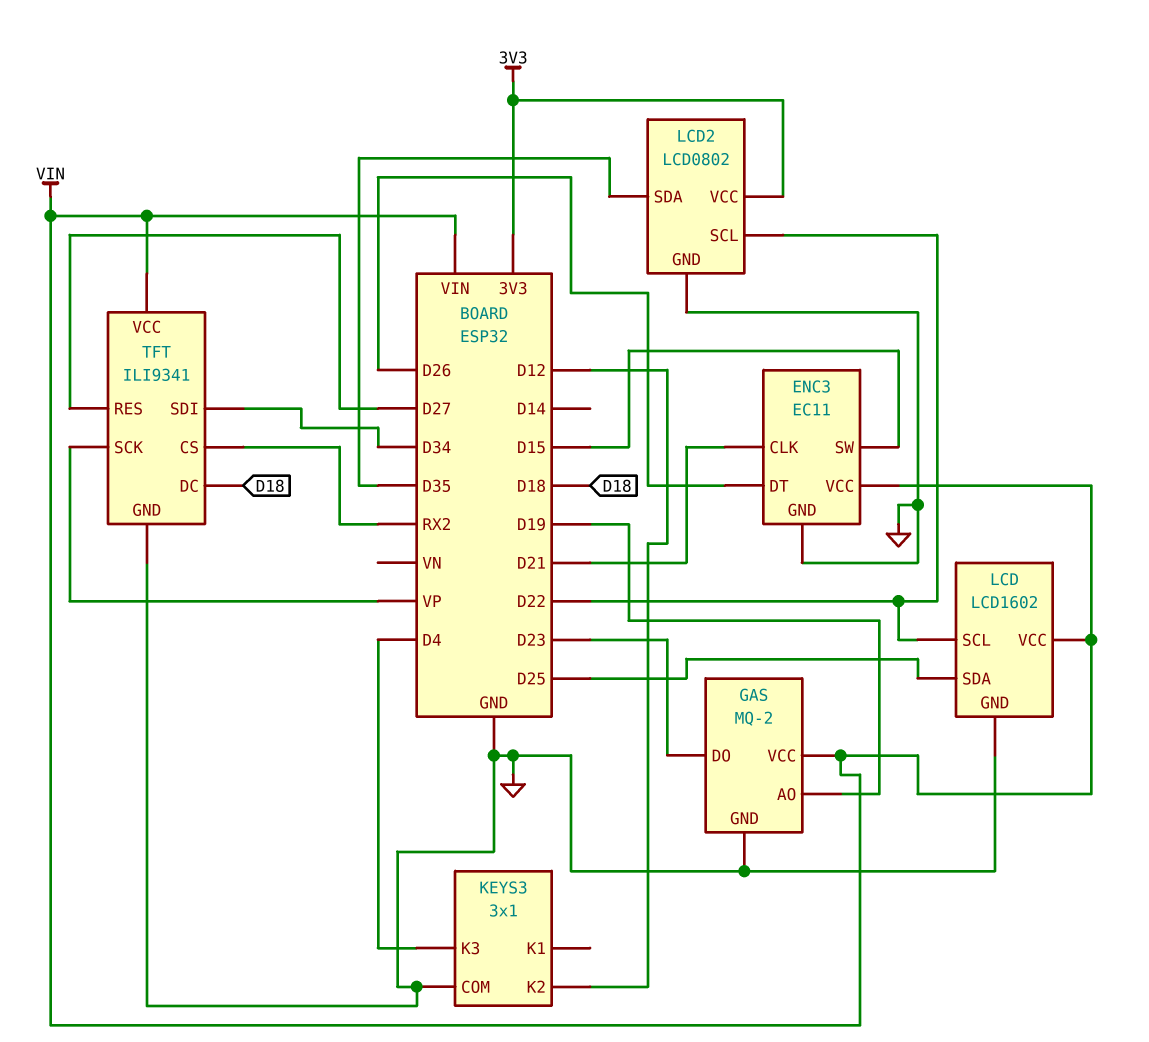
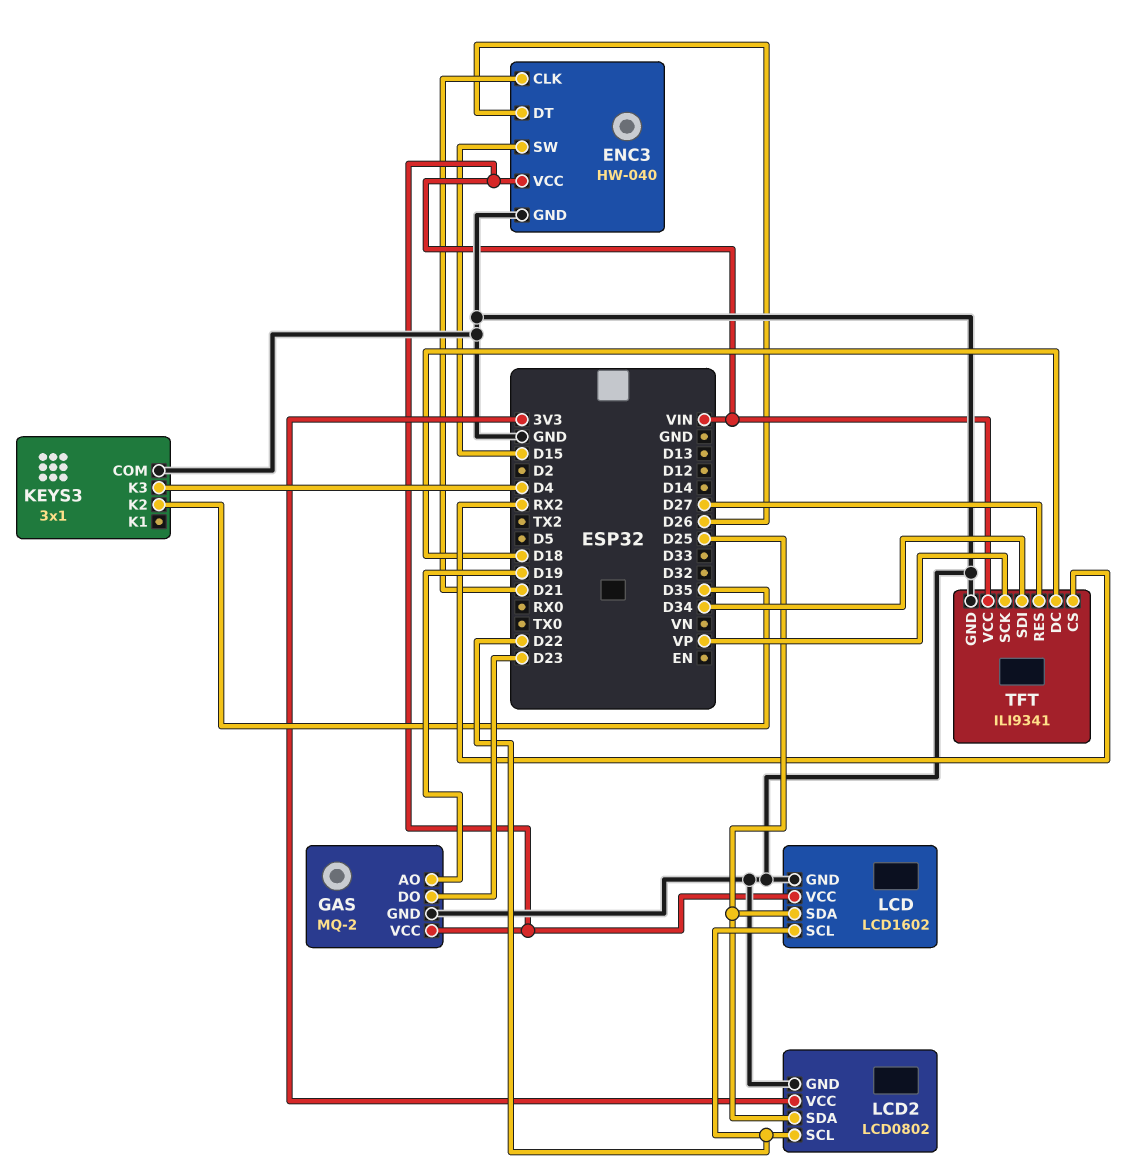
ENC3: EC11 -> HW-040
KEYS3 pin K2: D12 -> D35
LCD2 pin SDA: D35 -> D25

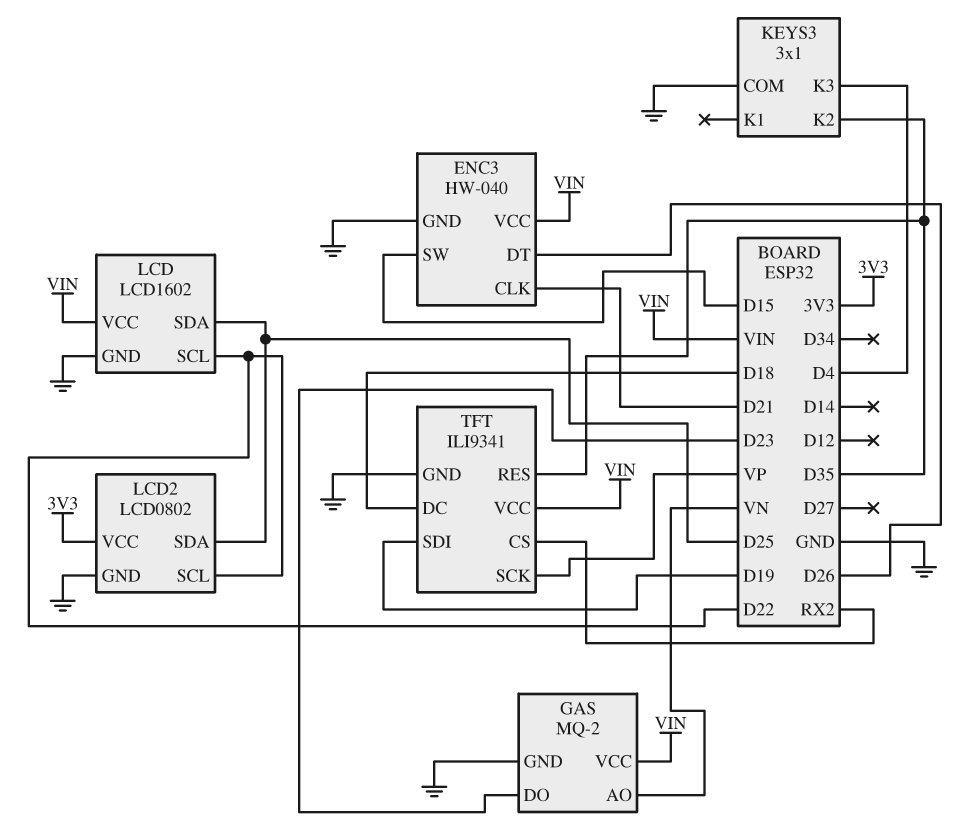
GAS pin AO: D19 -> VN
TFT pin RES: D27 -> D35
TFT pin SDI: D34 -> D19

